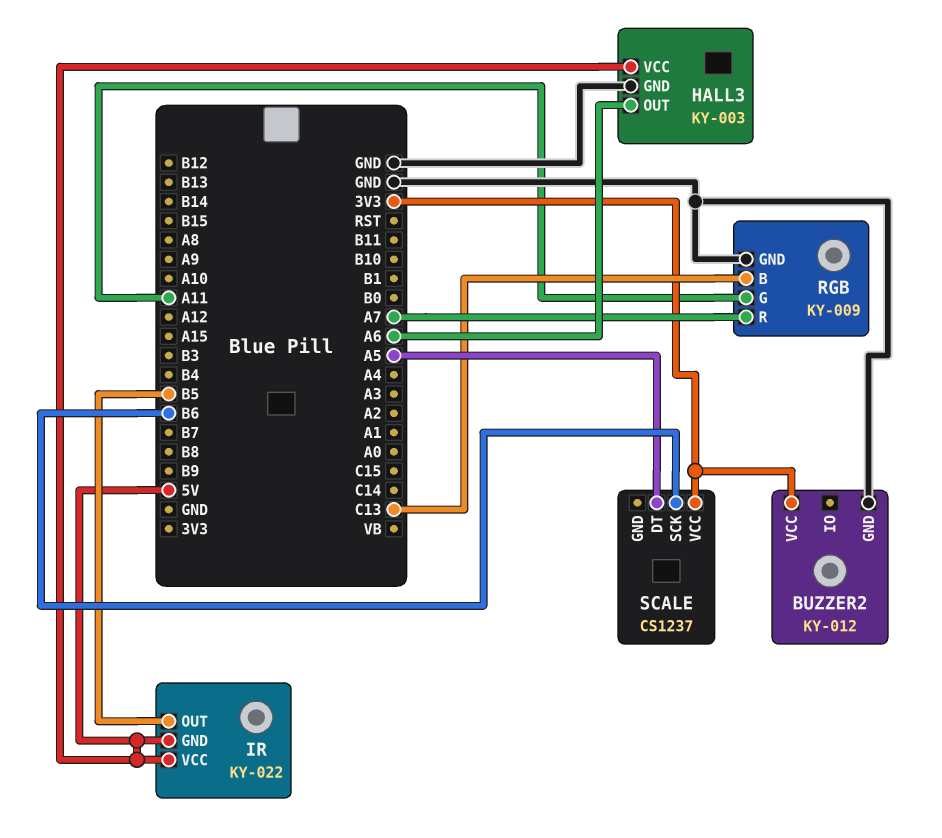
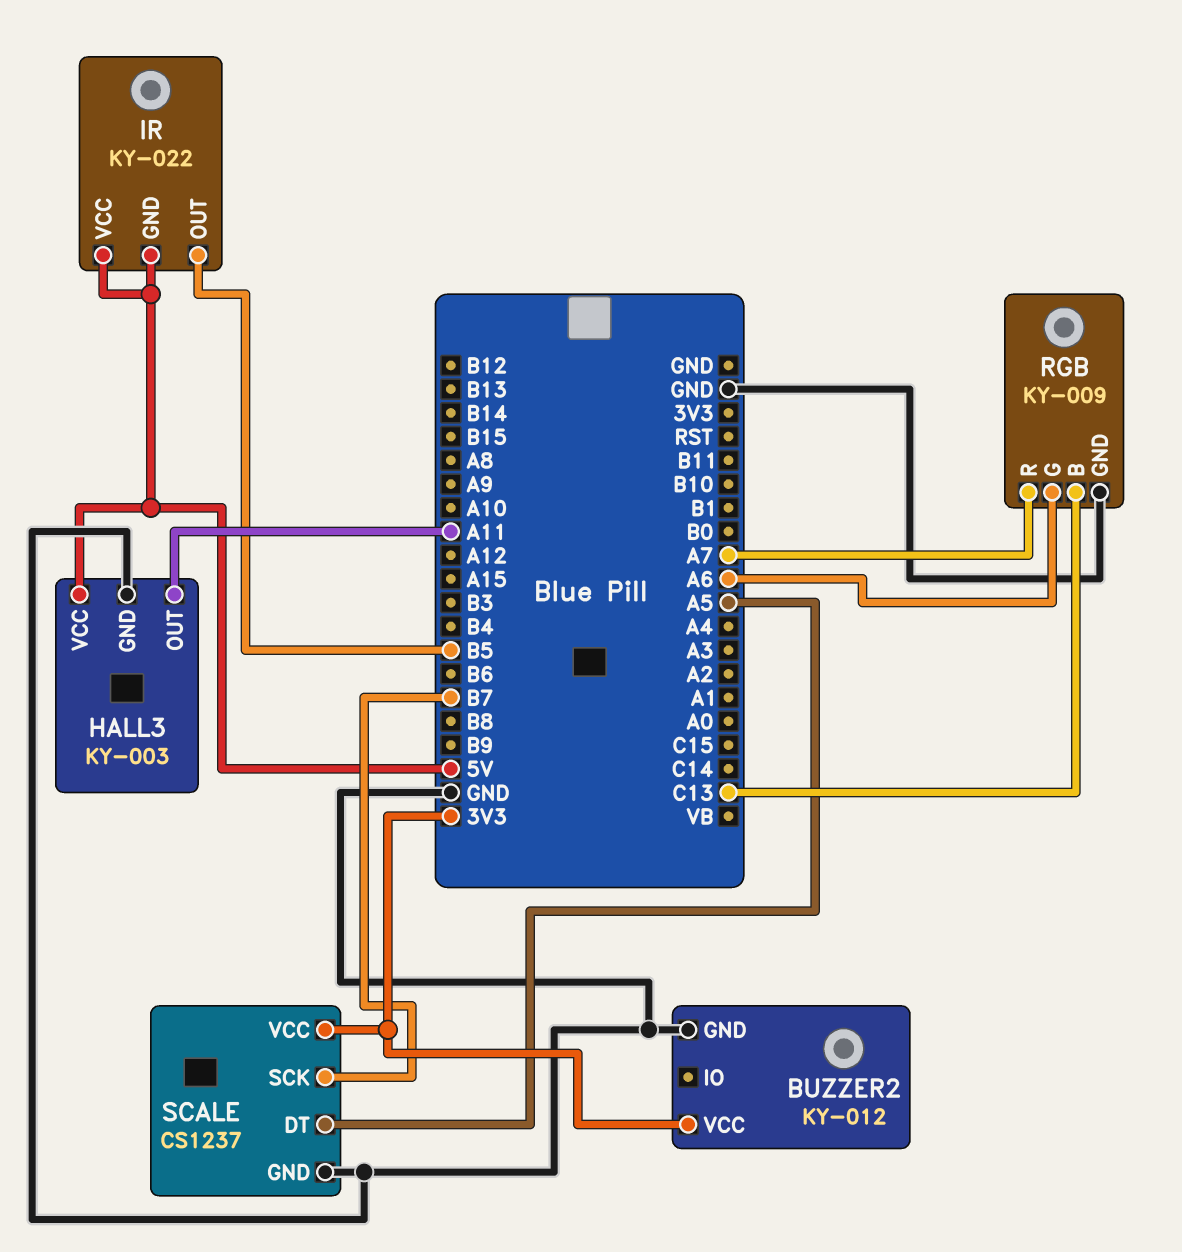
HALL3 pin OUT: A6 -> A11
RGB pin G: A11 -> A6
SCALE pin GND: none -> GND
SCALE pin SCK: B6 -> B7

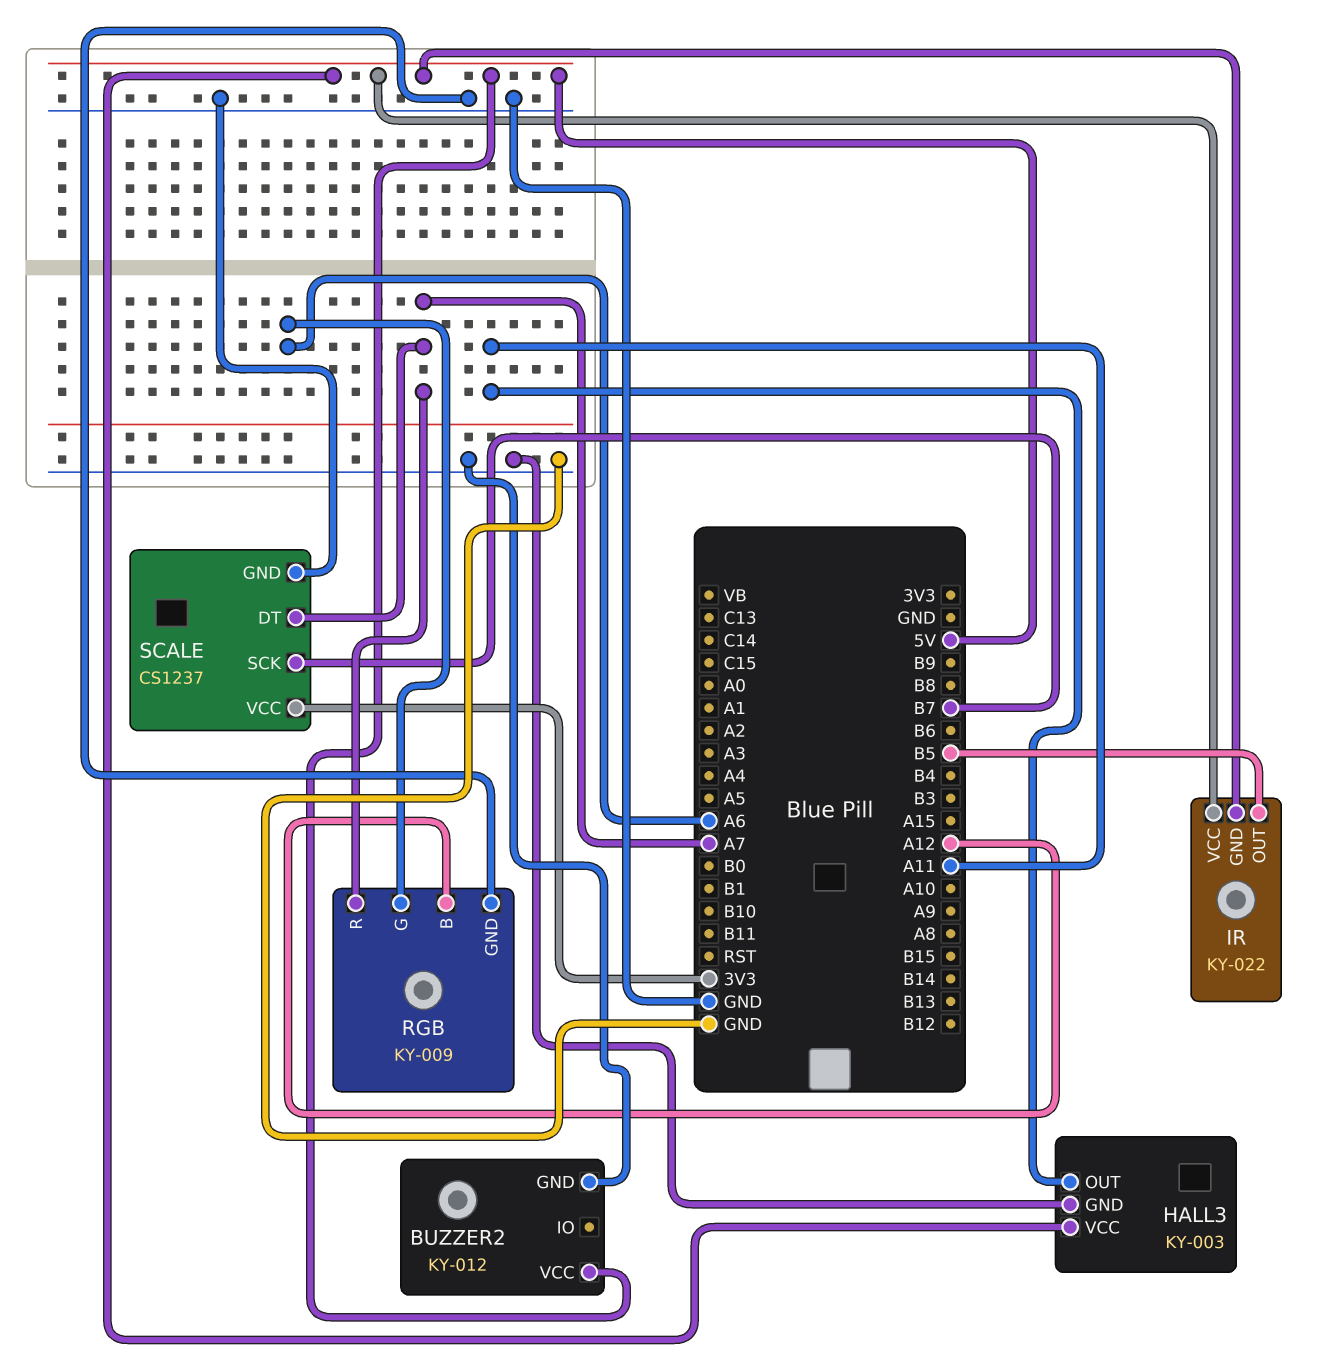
BUZZER2 pin VCC: 3V3 -> 5V
RGB pin B: C13 -> A12
SCALE pin DT: A5 -> A7

